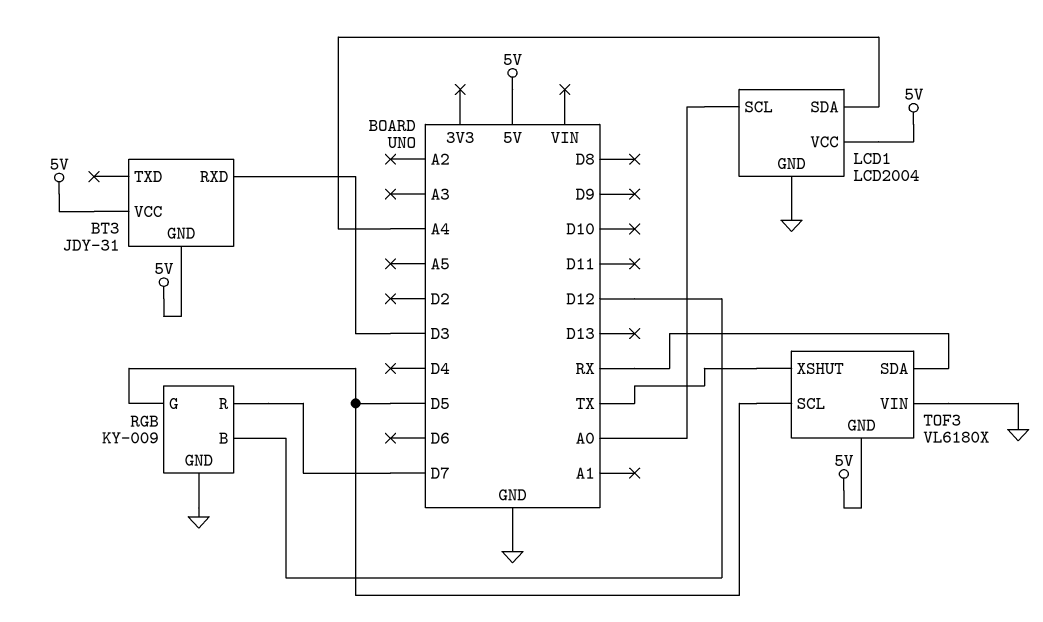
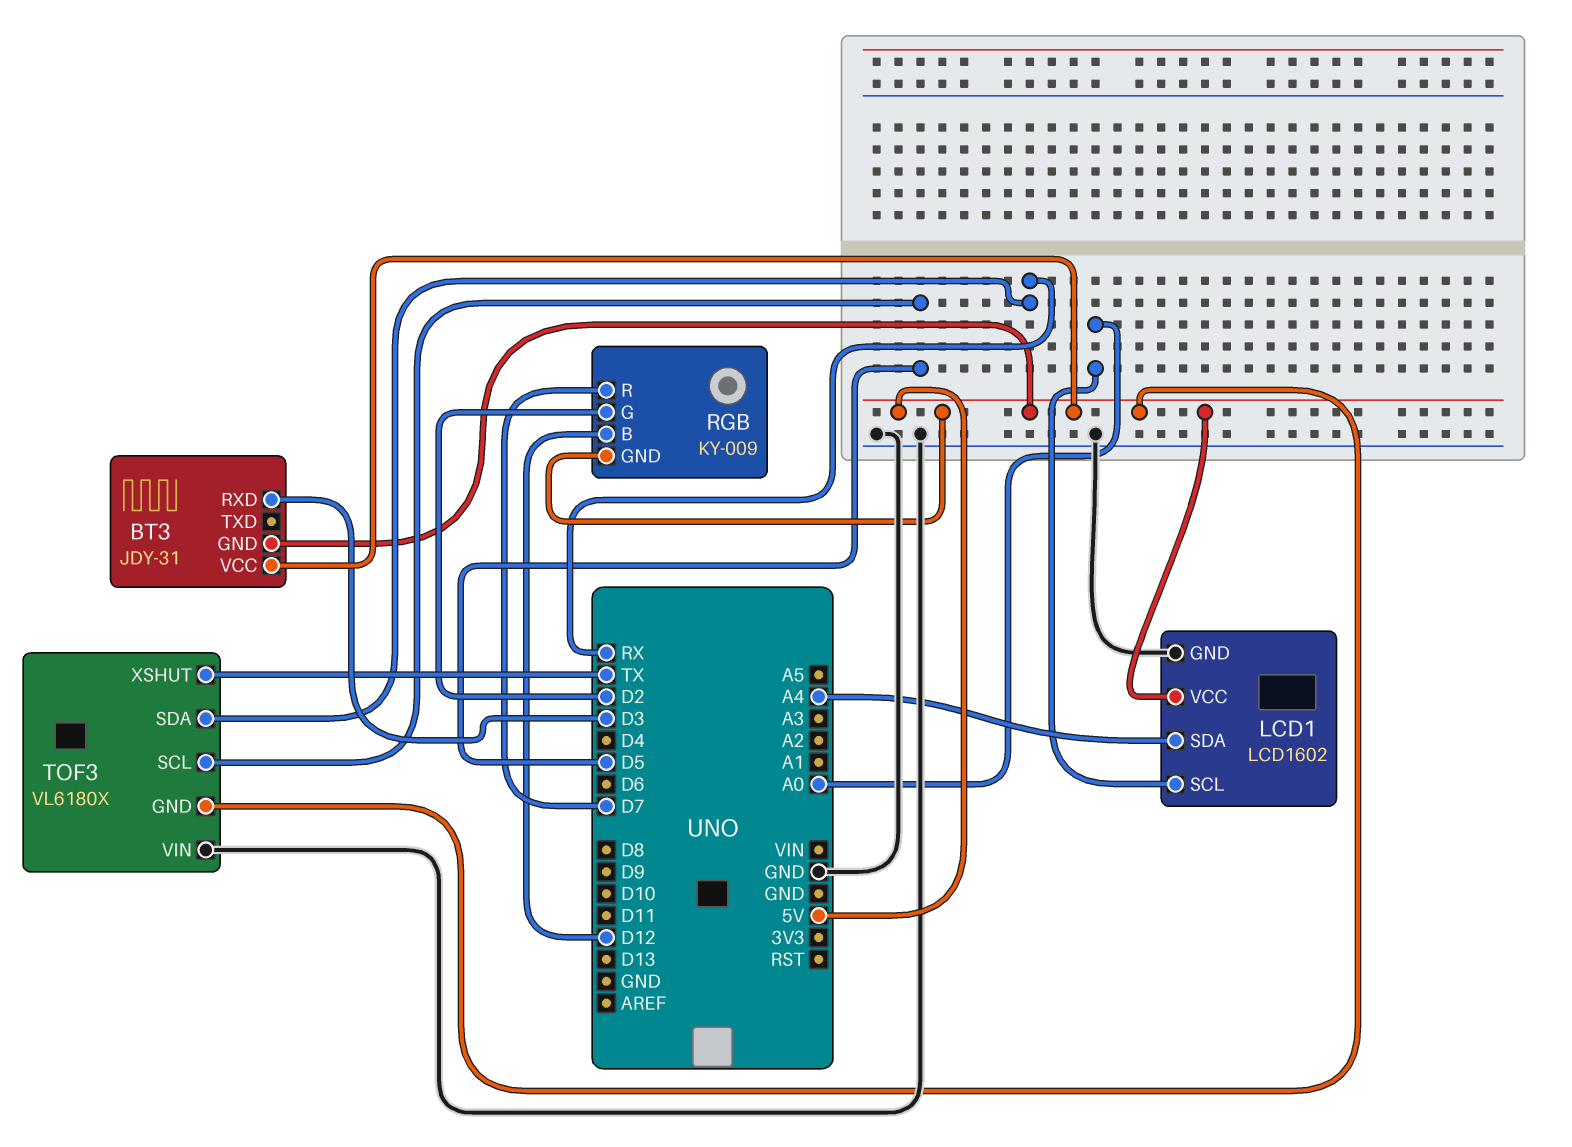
LCD1: LCD2004 -> LCD1602
RGB pin G: D5 -> D2
RGB pin GND: GND -> 5V

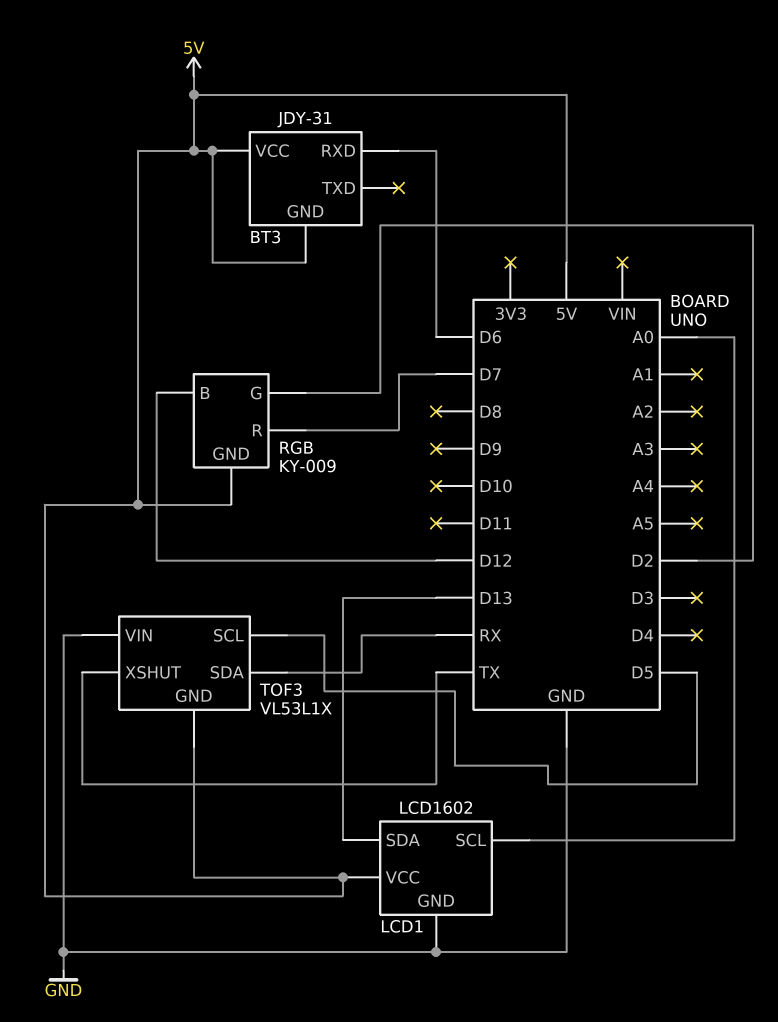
BT3 pin RXD: D3 -> D6
LCD1 pin SDA: A4 -> D13
TOF3: VL6180X -> VL53L1X

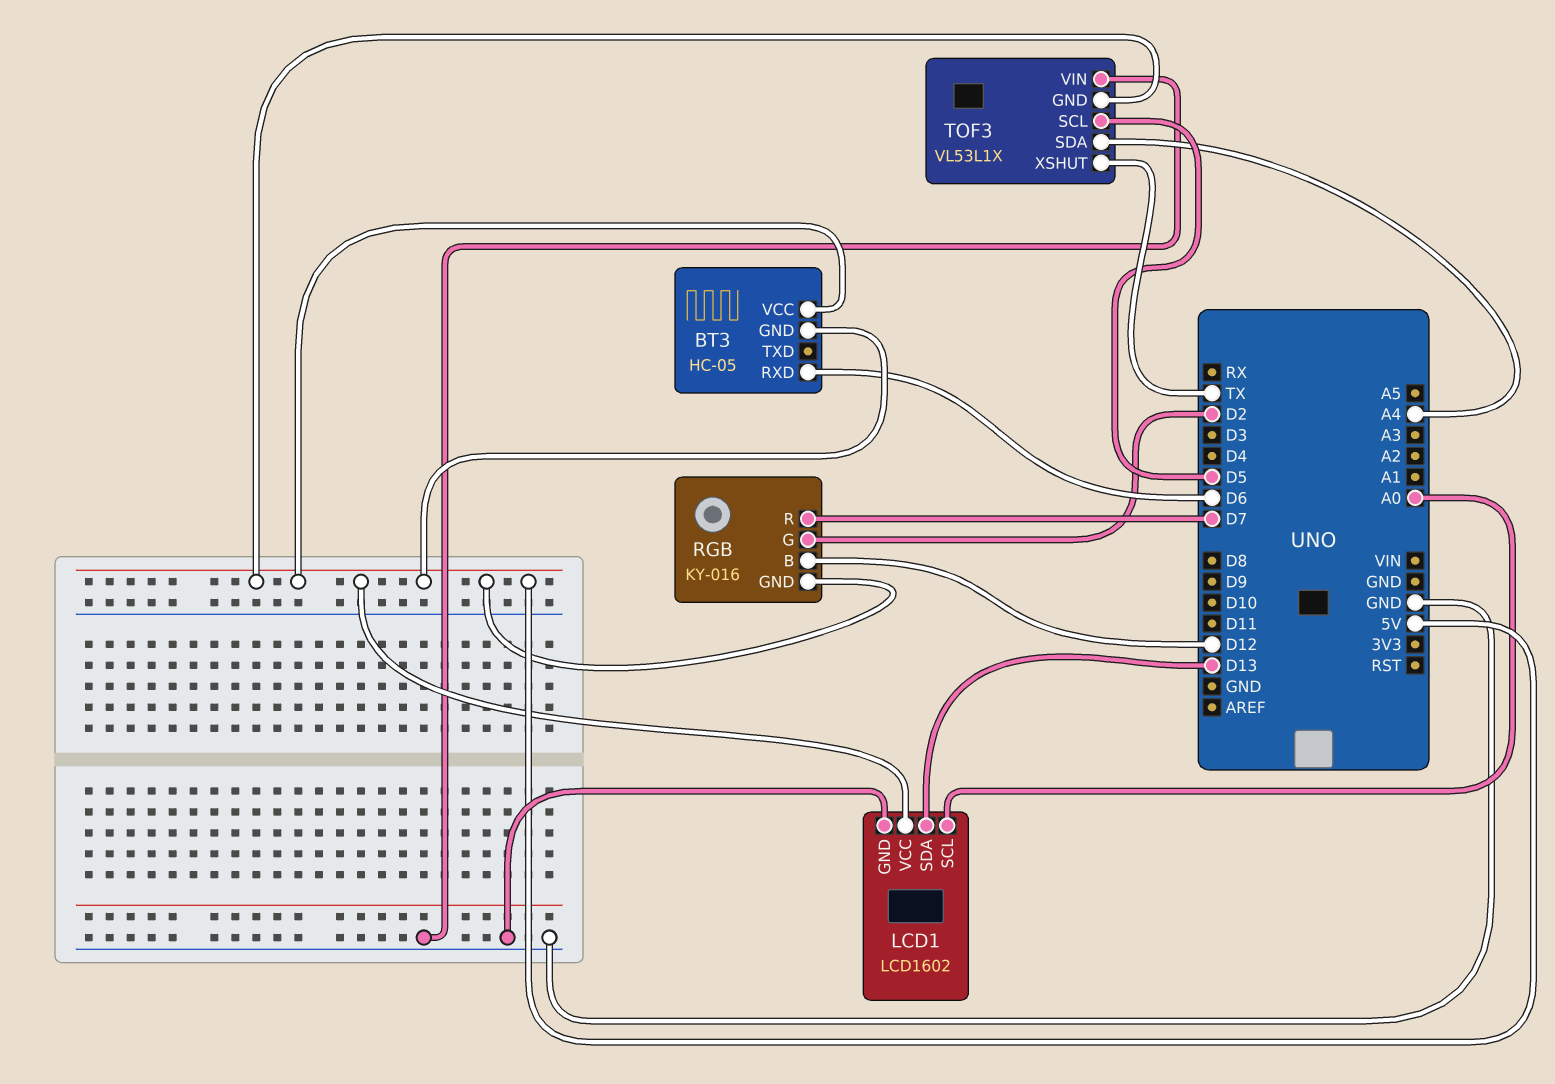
BT3: JDY-31 -> HC-05
RGB: KY-009 -> KY-016
TOF3 pin SDA: RX -> A4

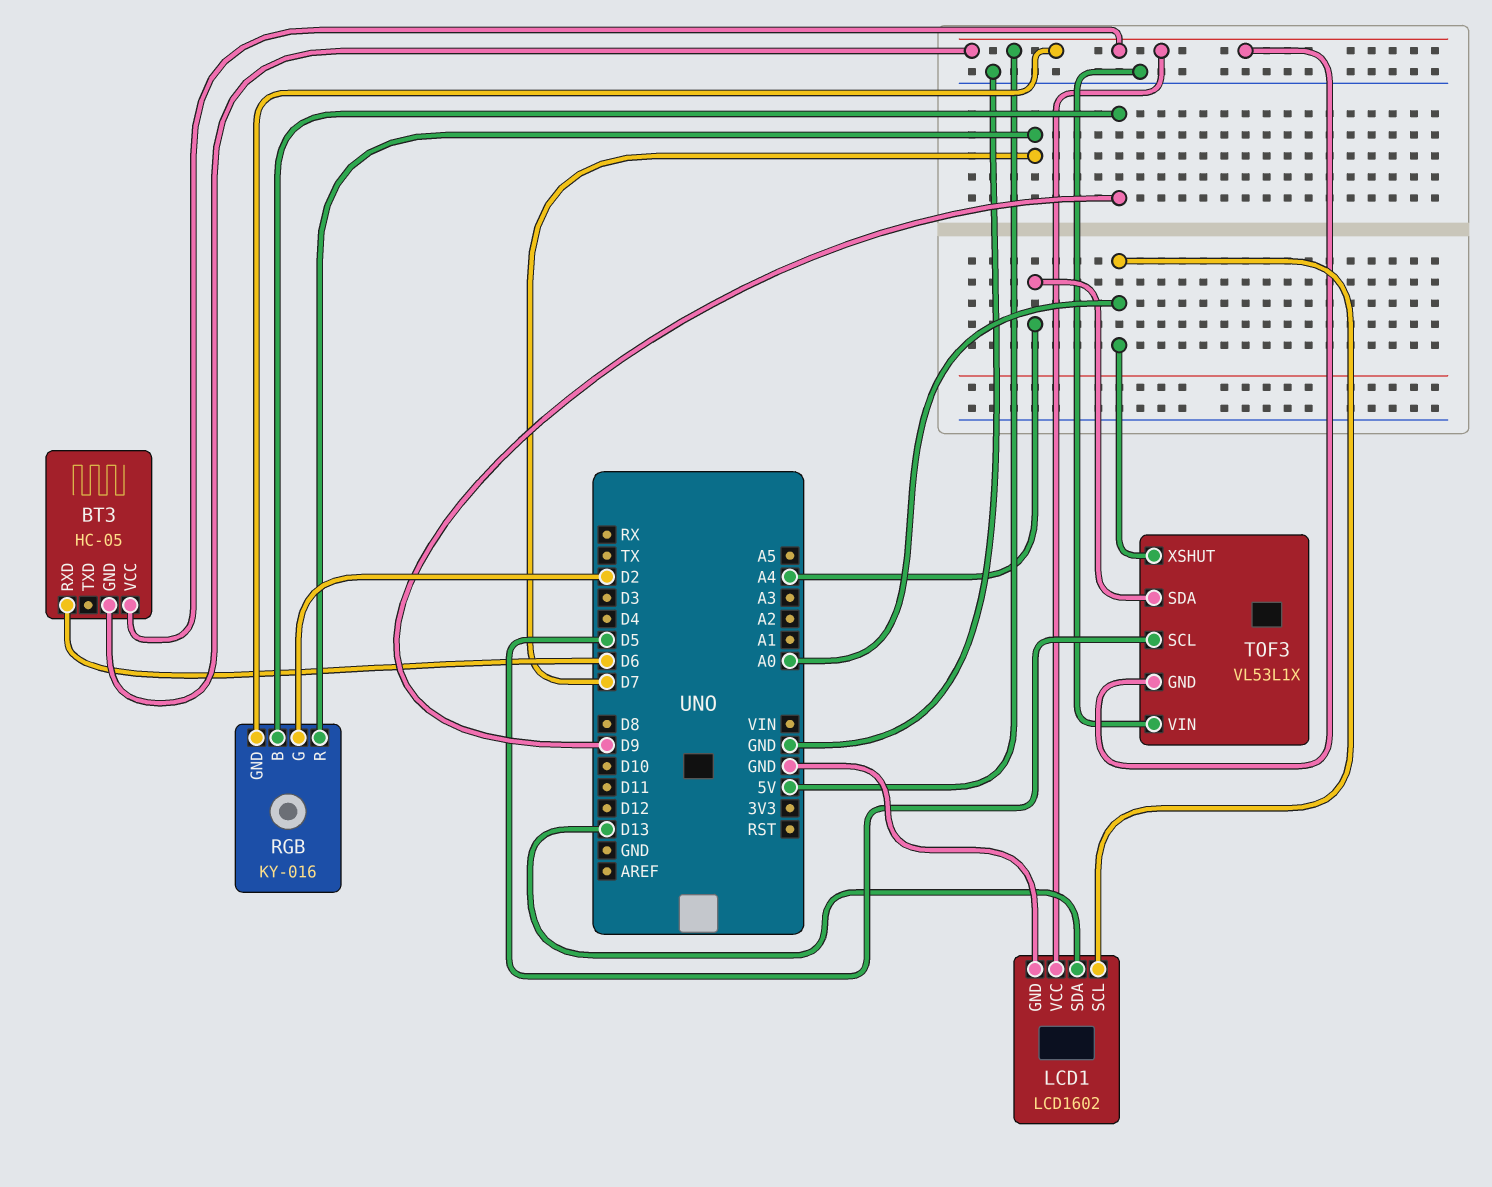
RGB pin B: D12 -> D9
TOF3 pin XSHUT: TX -> A0

